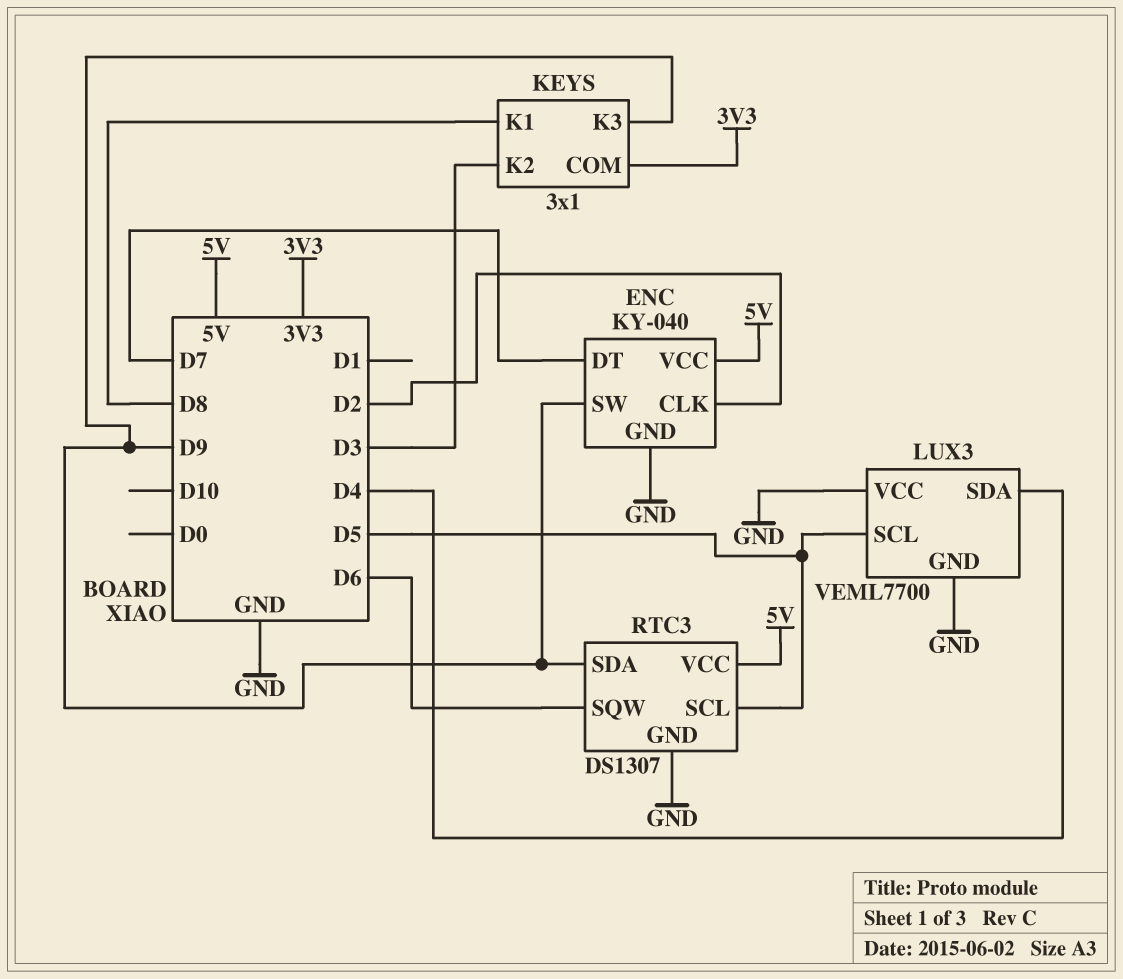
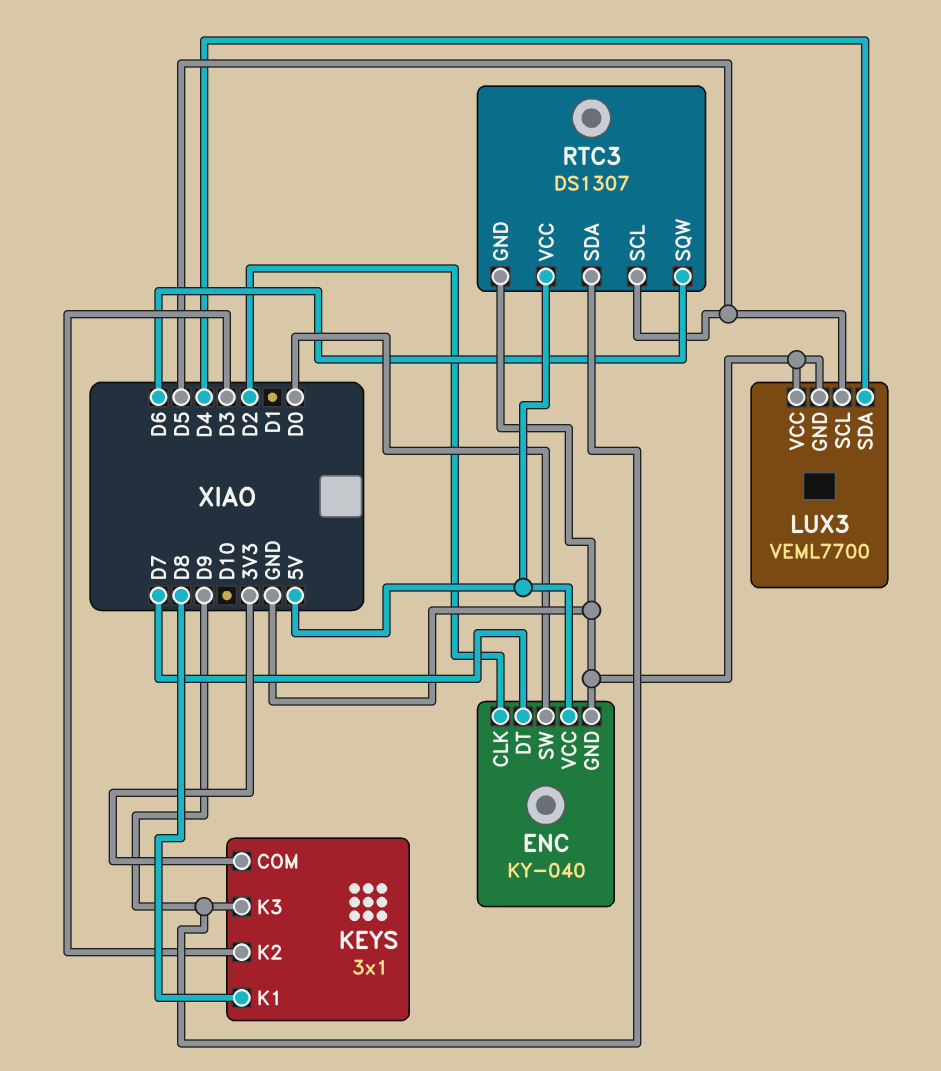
ENC pin SW: D9 -> D0

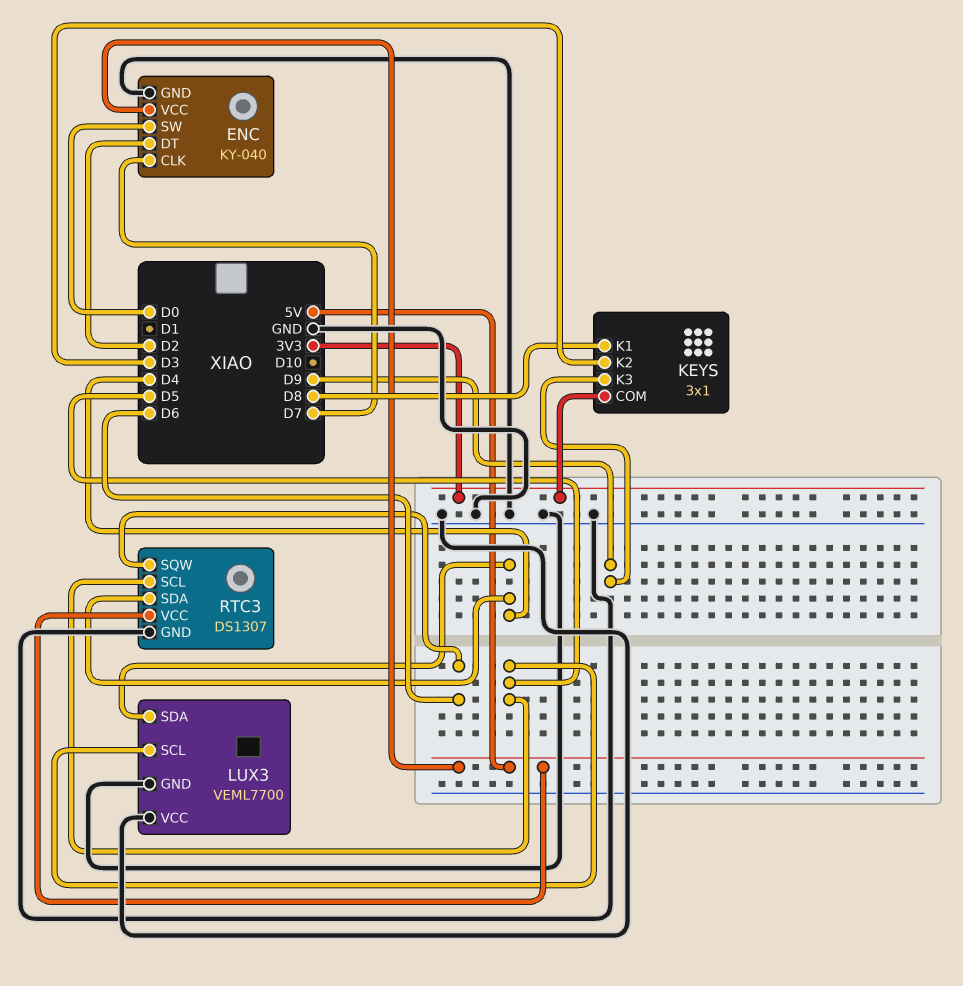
ENC pin CLK: D2 -> D7
ENC pin DT: D7 -> D2
RTC3 pin SDA: D9 -> D4

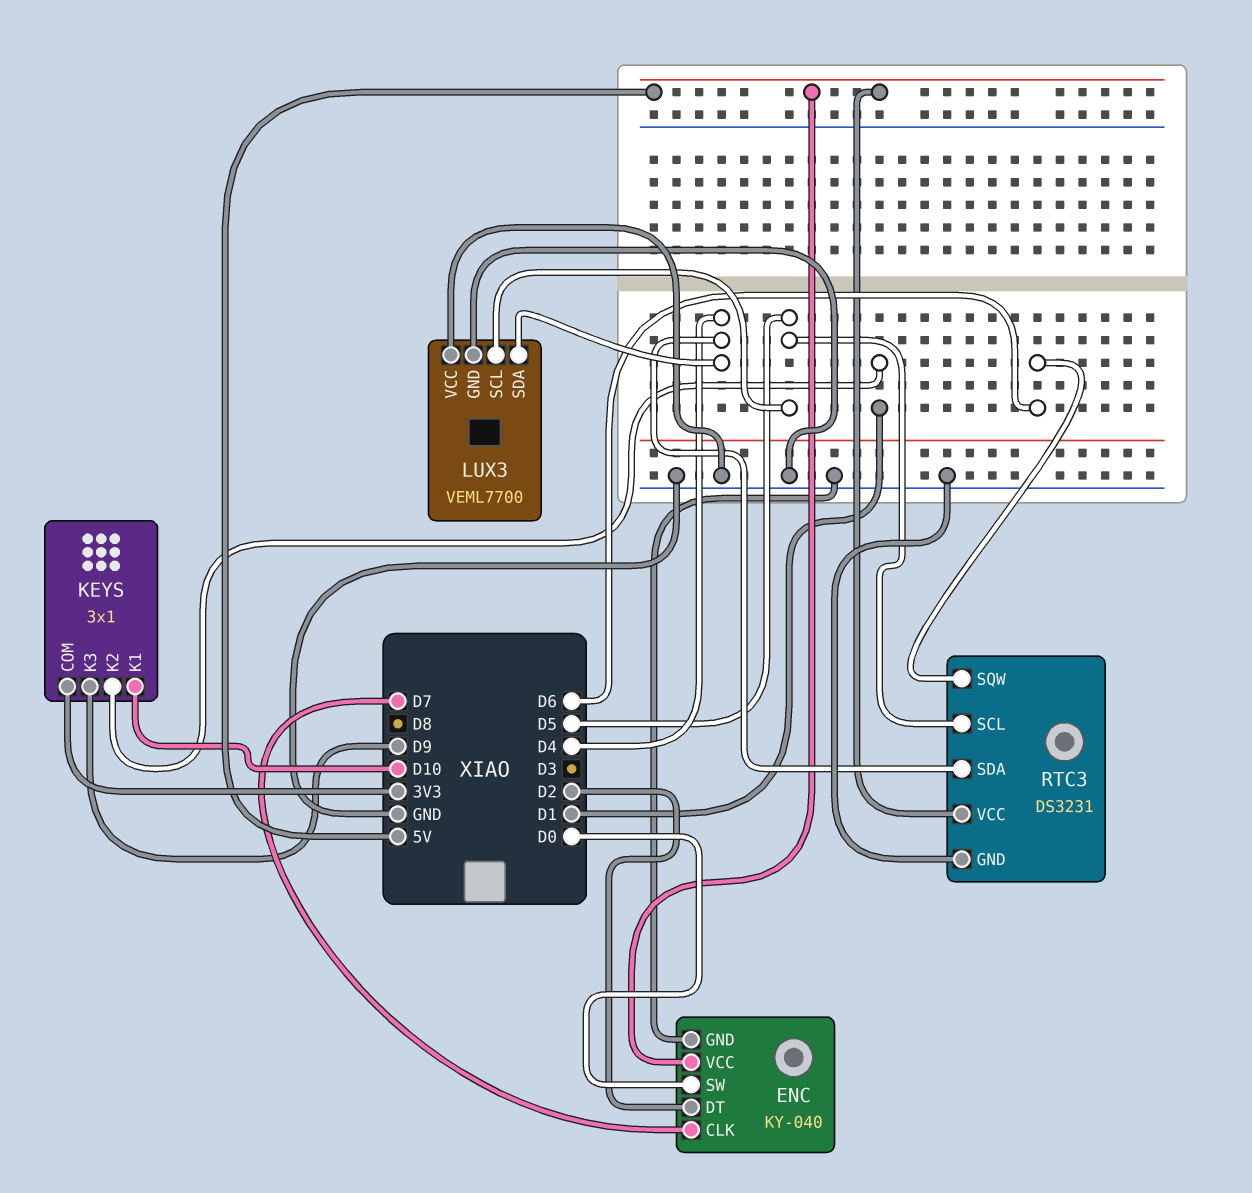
KEYS pin K1: D8 -> D10
KEYS pin K2: D3 -> D1
RTC3: DS1307 -> DS3231

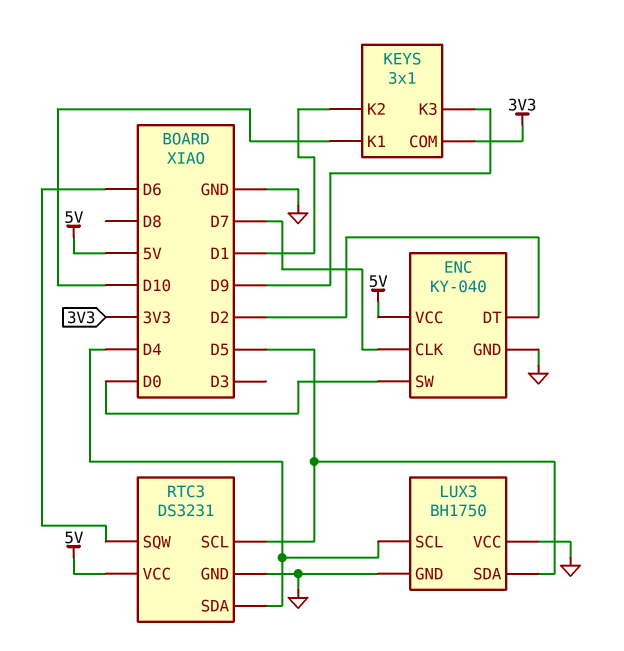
LUX3: VEML7700 -> BH1750
LUX3 pin SCL: D5 -> D4
LUX3 pin SDA: D4 -> D5

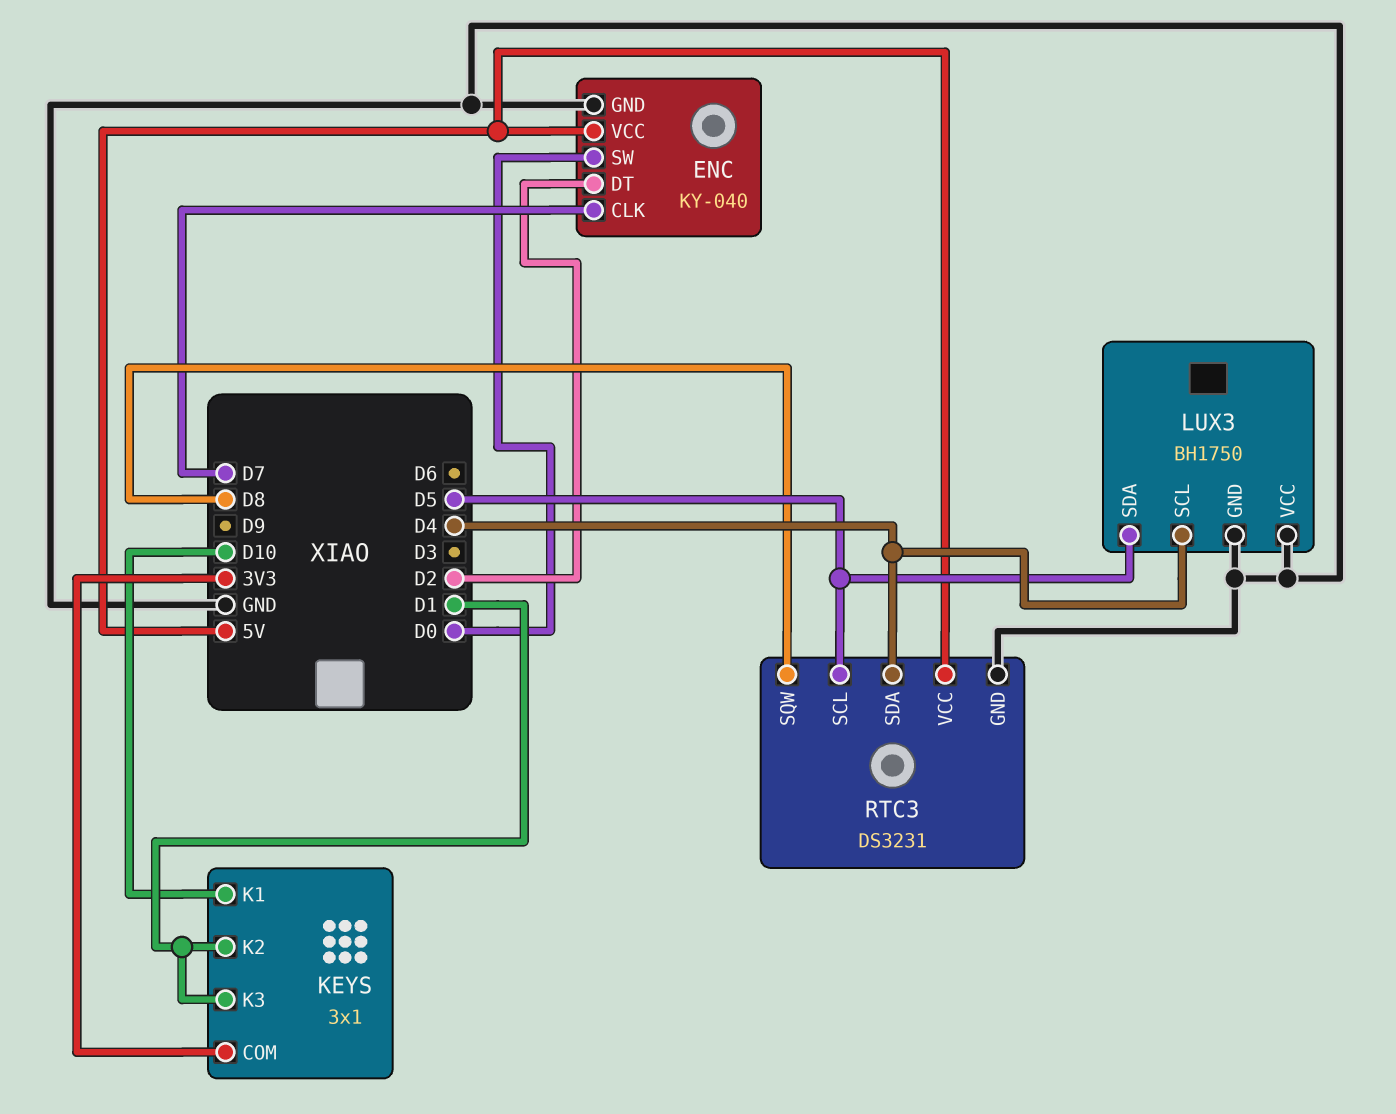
KEYS pin K3: D9 -> D1
RTC3 pin SQW: D6 -> D8

